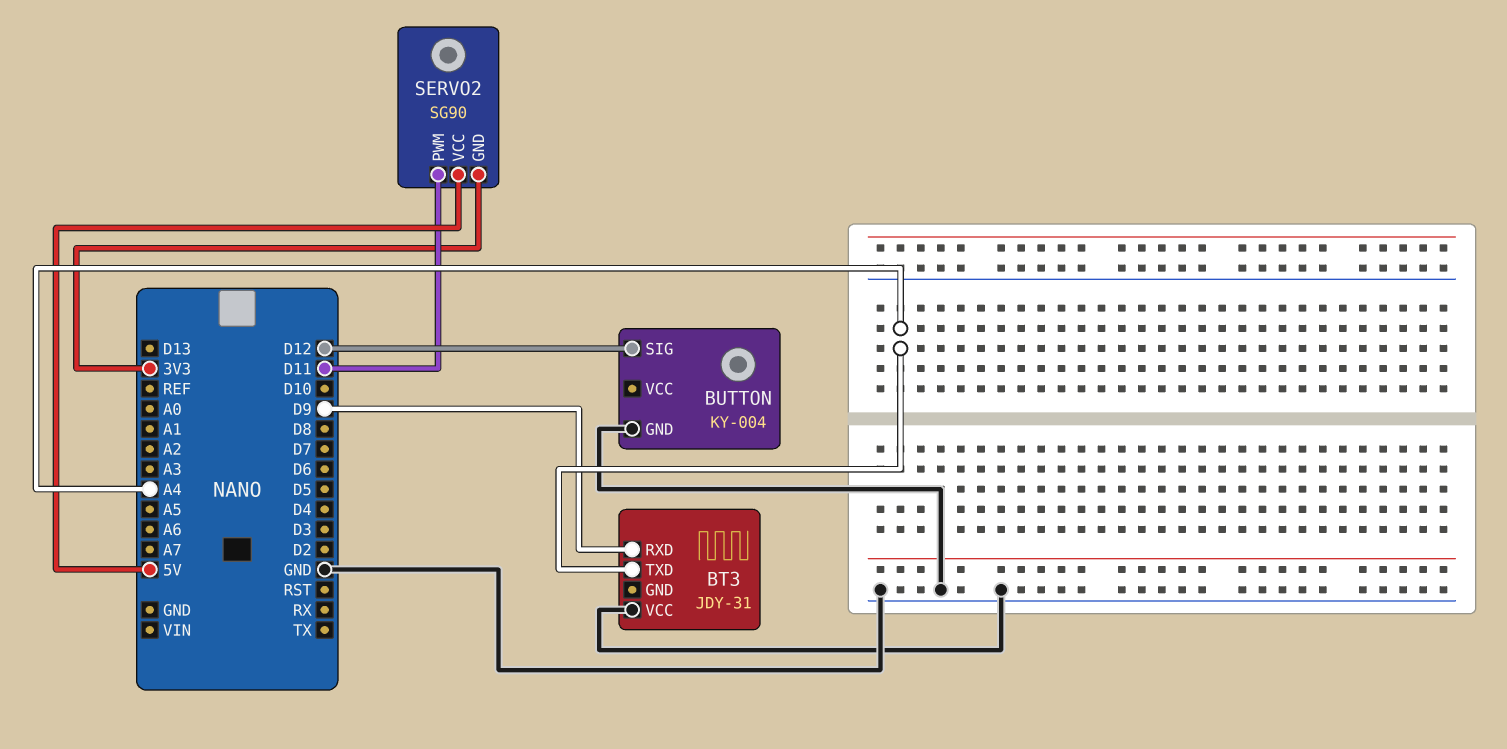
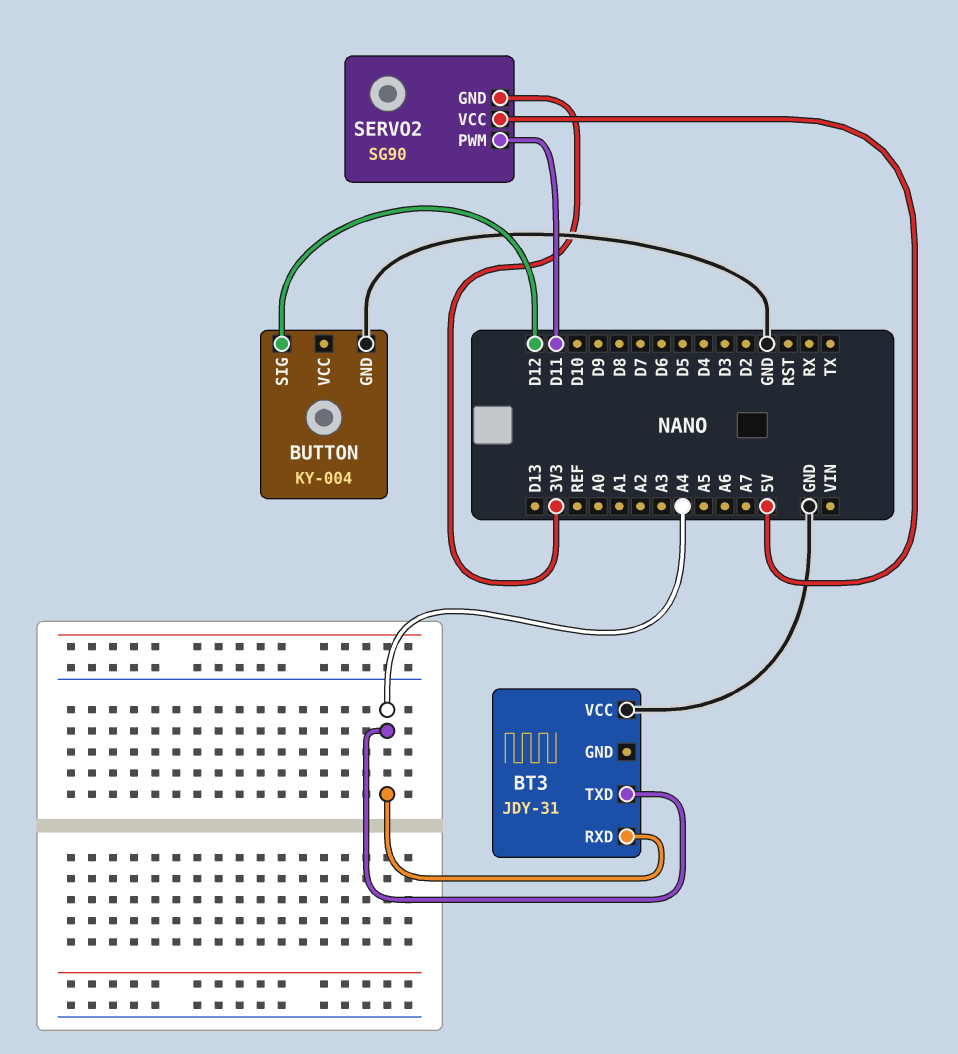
BT3 pin RXD: D9 -> A4

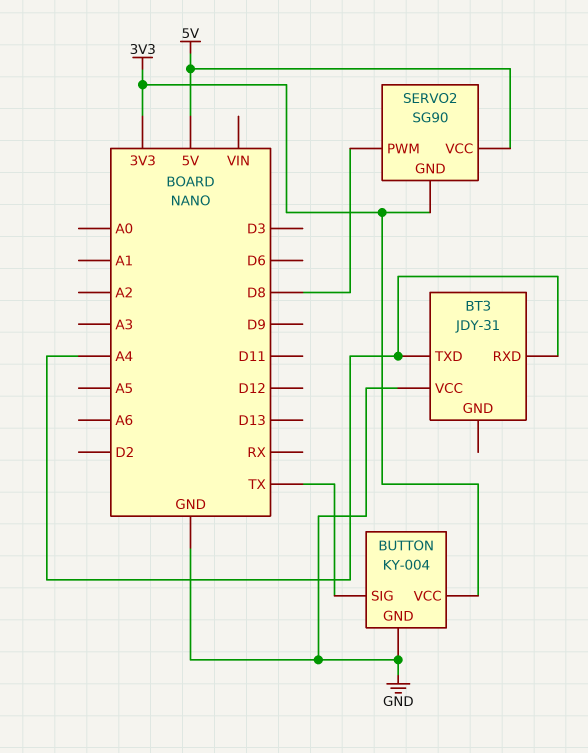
BUTTON pin SIG: D12 -> TX
BUTTON pin VCC: none -> 3V3
SERVO2 pin PWM: D11 -> D8

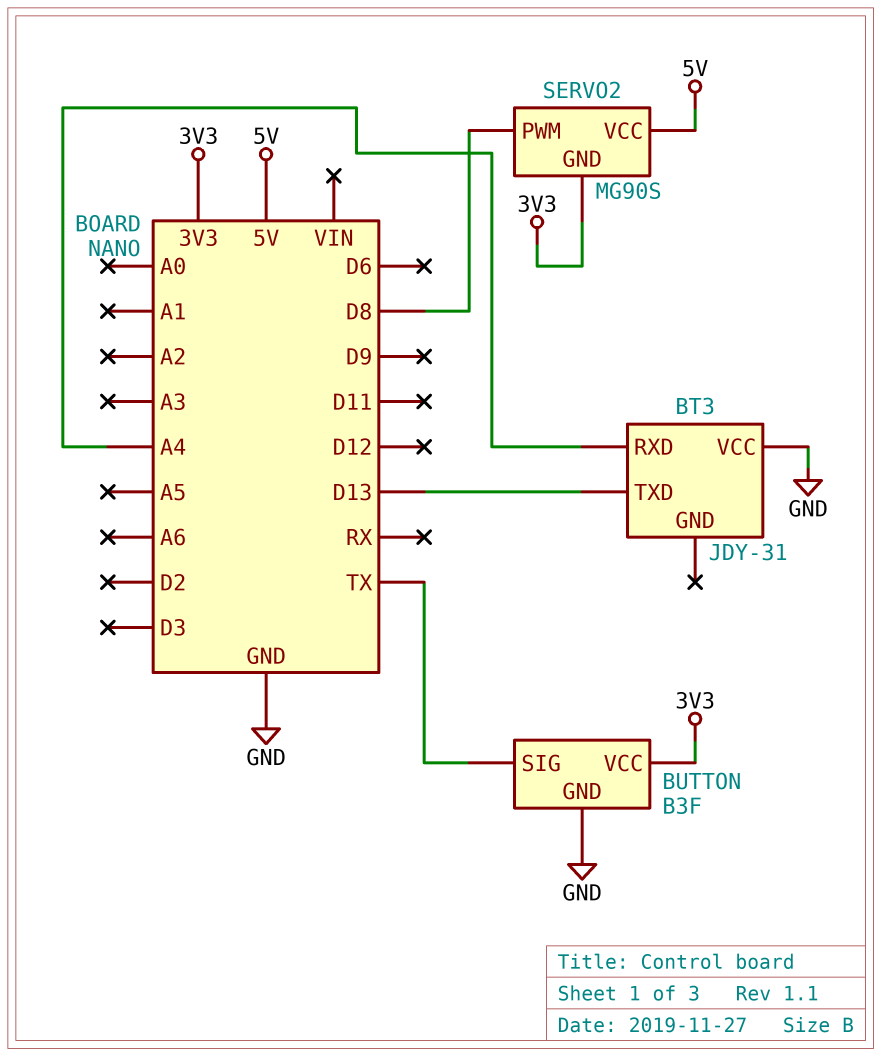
BT3 pin TXD: A4 -> D13
BUTTON: KY-004 -> B3F
SERVO2: SG90 -> MG90S

